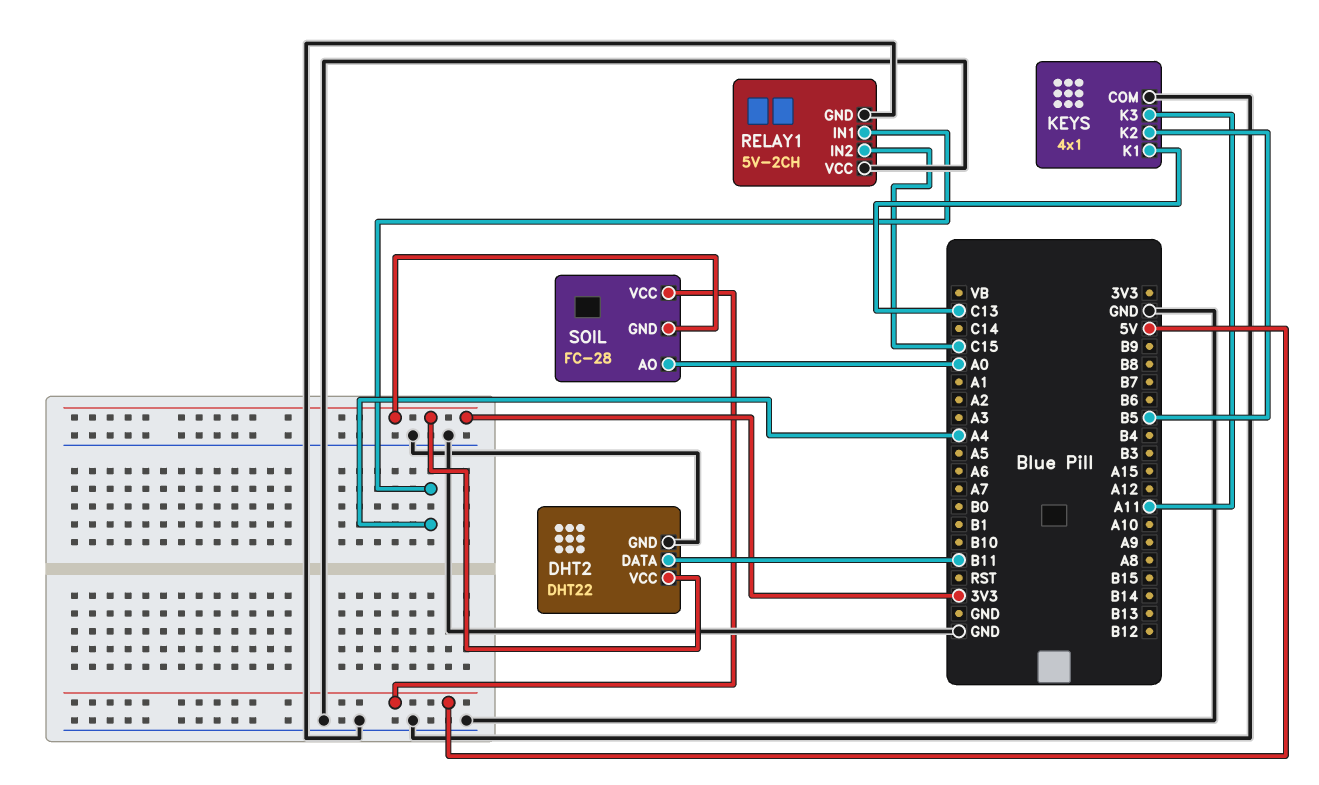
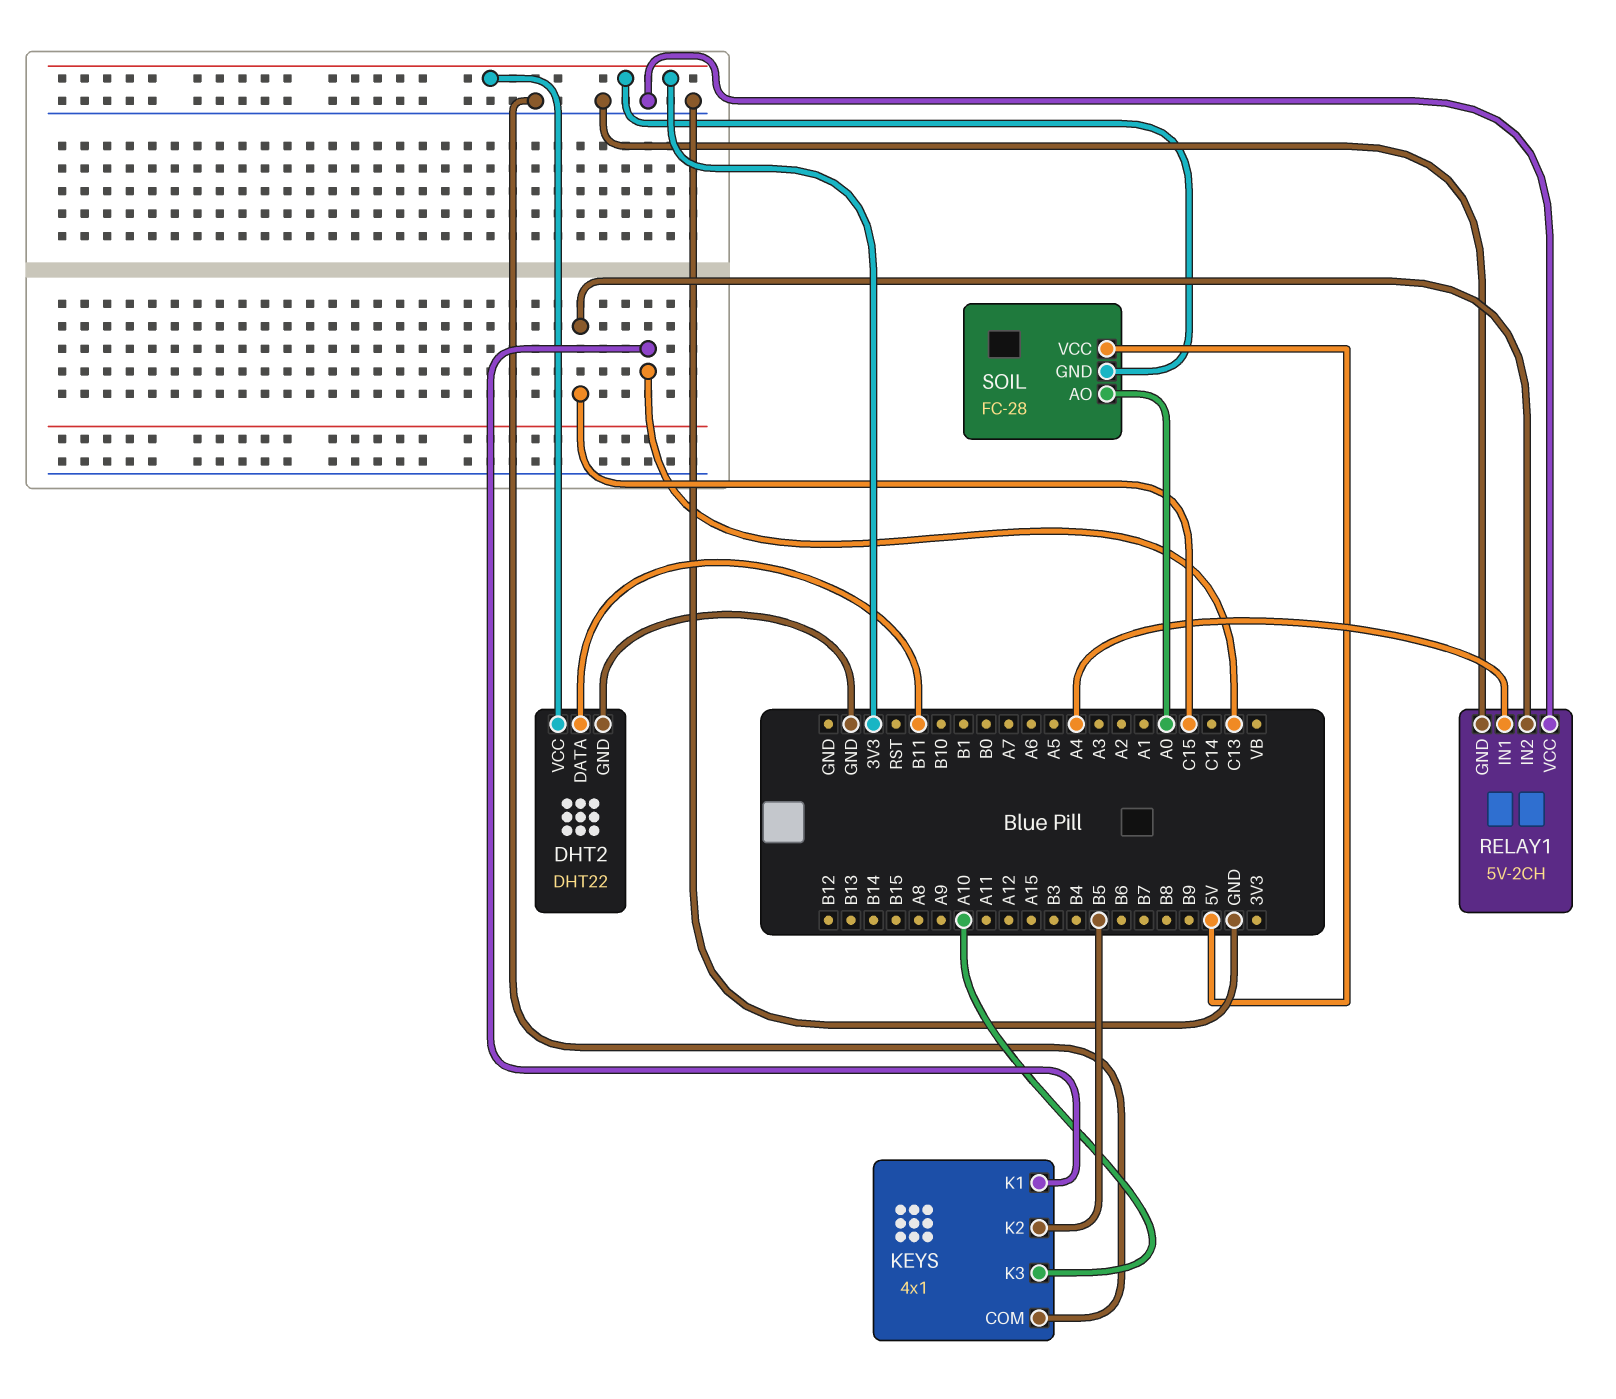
KEYS pin K3: A11 -> A10

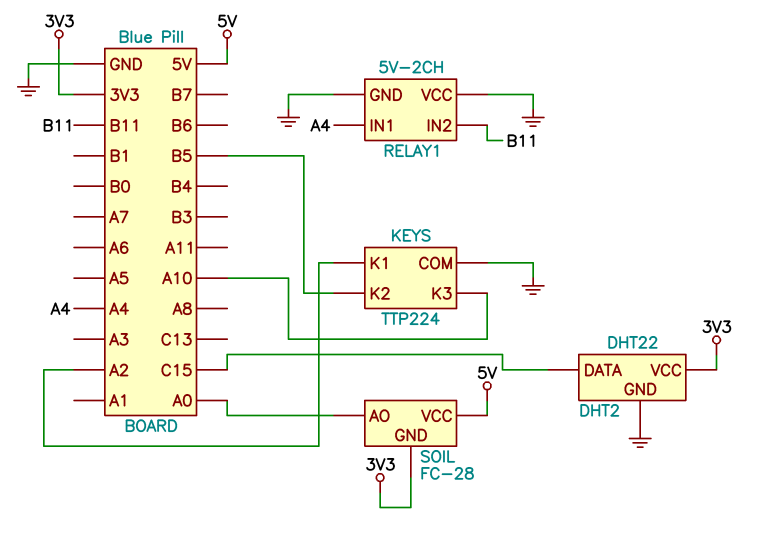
DHT2 pin DATA: B11 -> C15
KEYS: 4x1 -> TTP224
KEYS pin K1: C13 -> A2
RELAY1 pin IN2: C15 -> B11

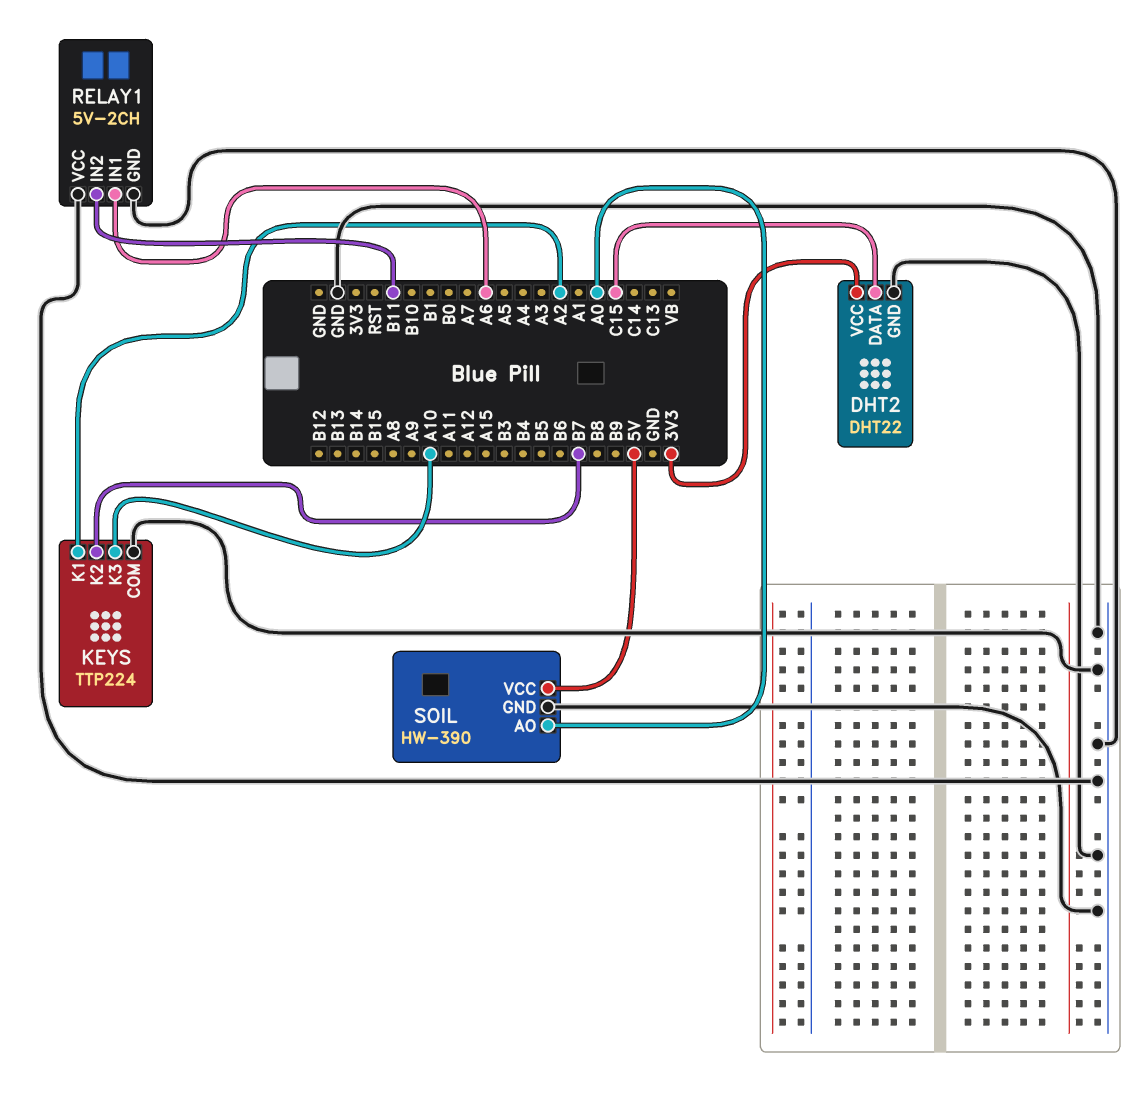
KEYS pin K2: B5 -> B7
RELAY1 pin IN1: A4 -> A6
SOIL: FC-28 -> HW-390
SOIL pin GND: 3V3 -> GND

